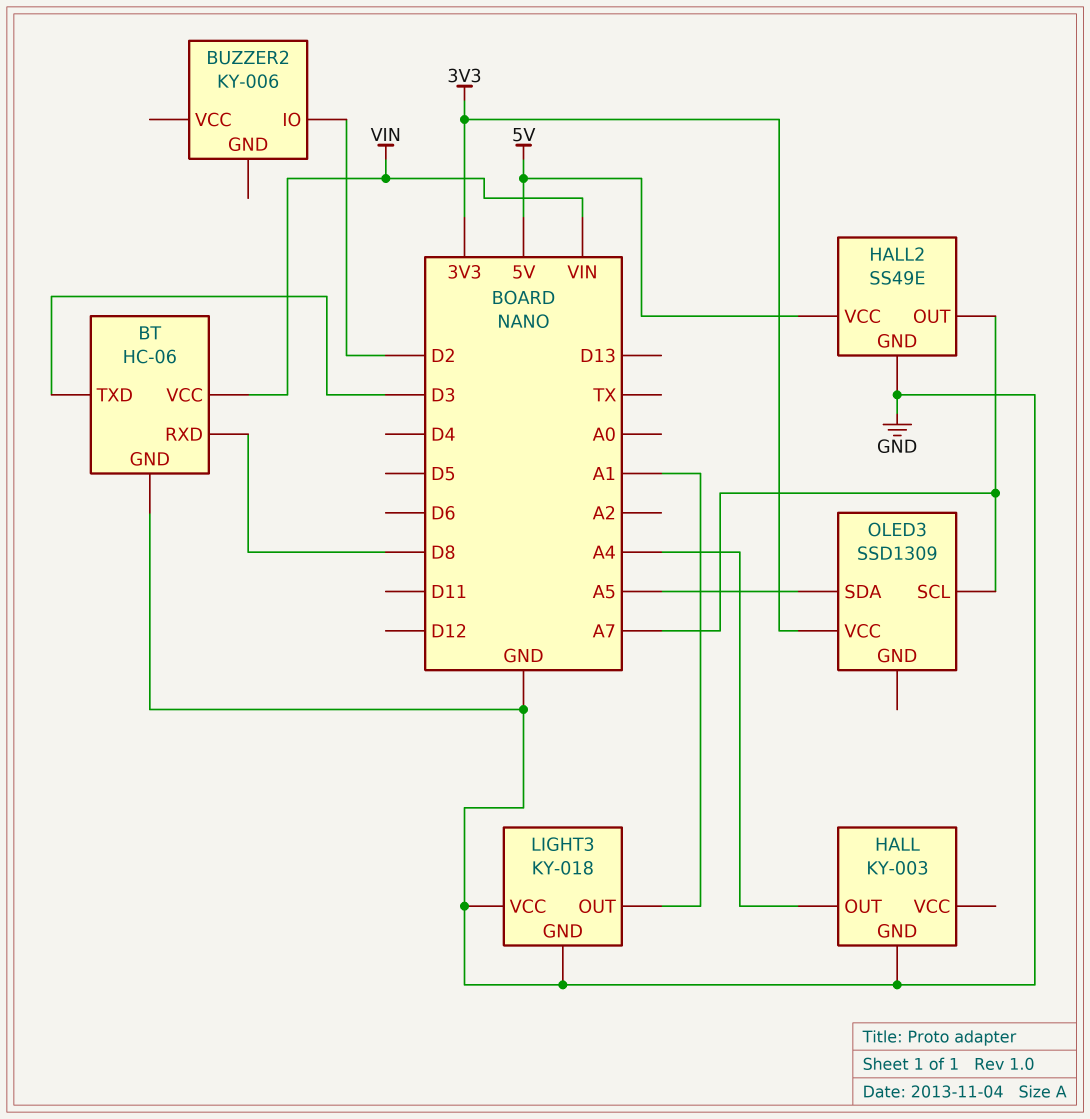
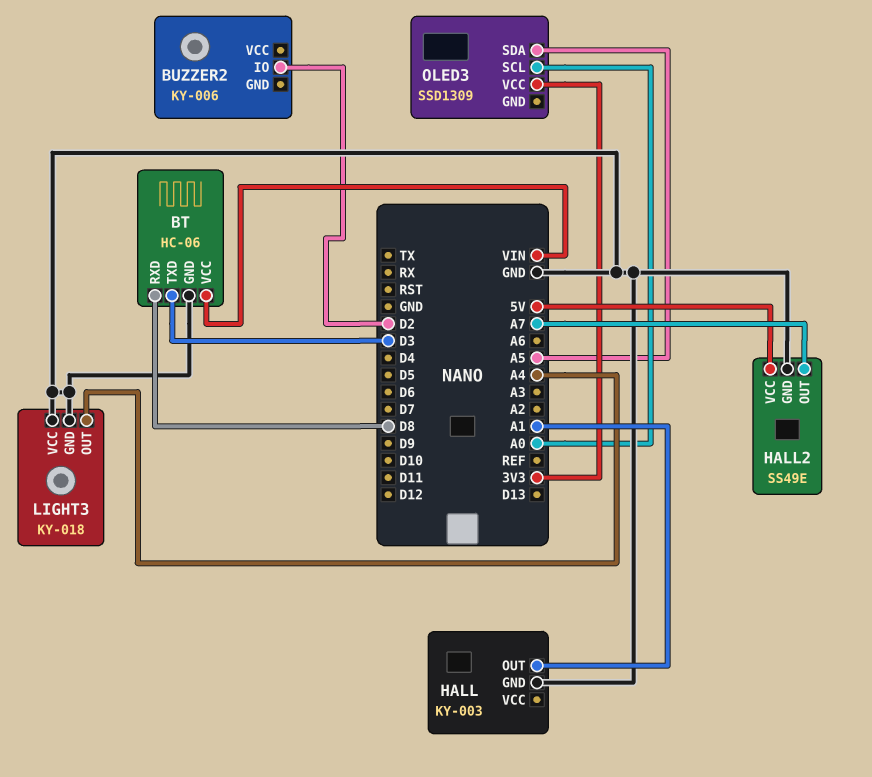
HALL pin OUT: A4 -> A1
LIGHT3 pin OUT: A1 -> A4
OLED3 pin SCL: A7 -> A0

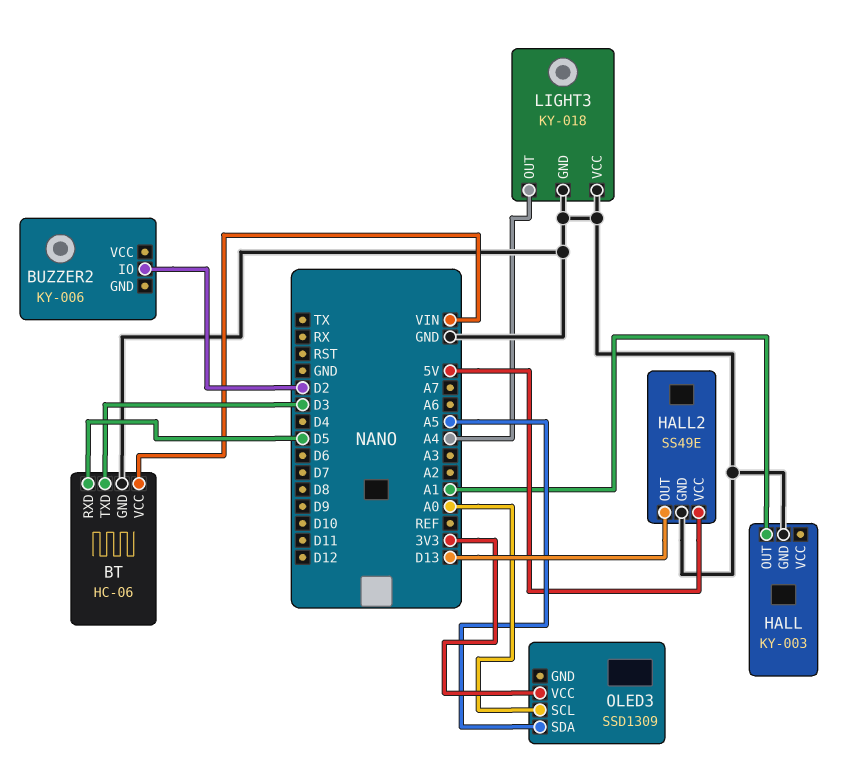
BT pin RXD: D8 -> D5
HALL2 pin OUT: A7 -> D13

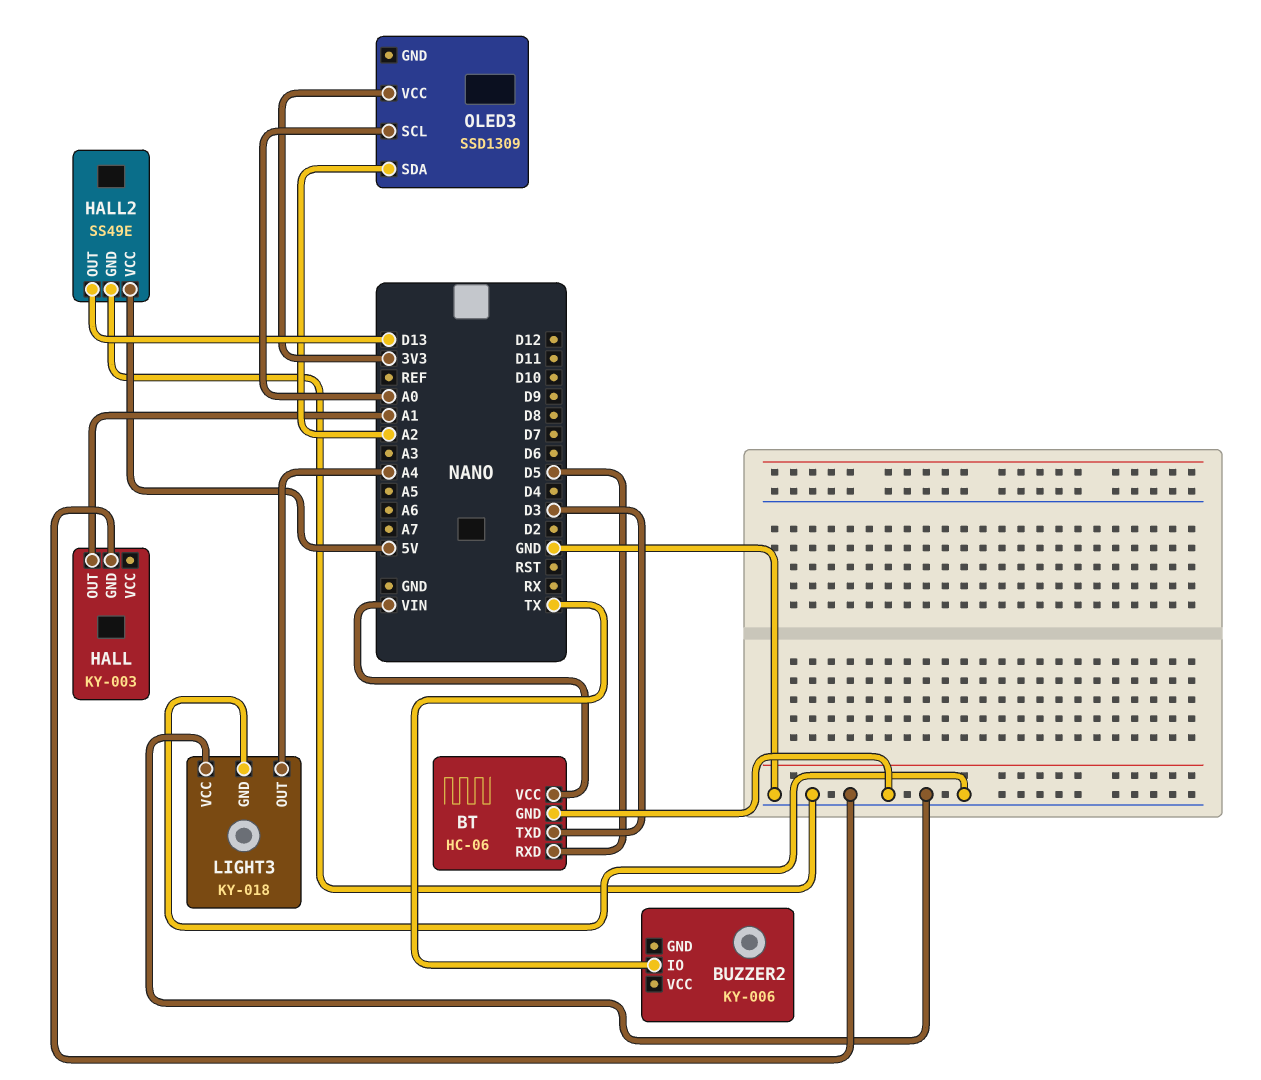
BUZZER2 pin IO: D2 -> TX
OLED3 pin SDA: A5 -> A2

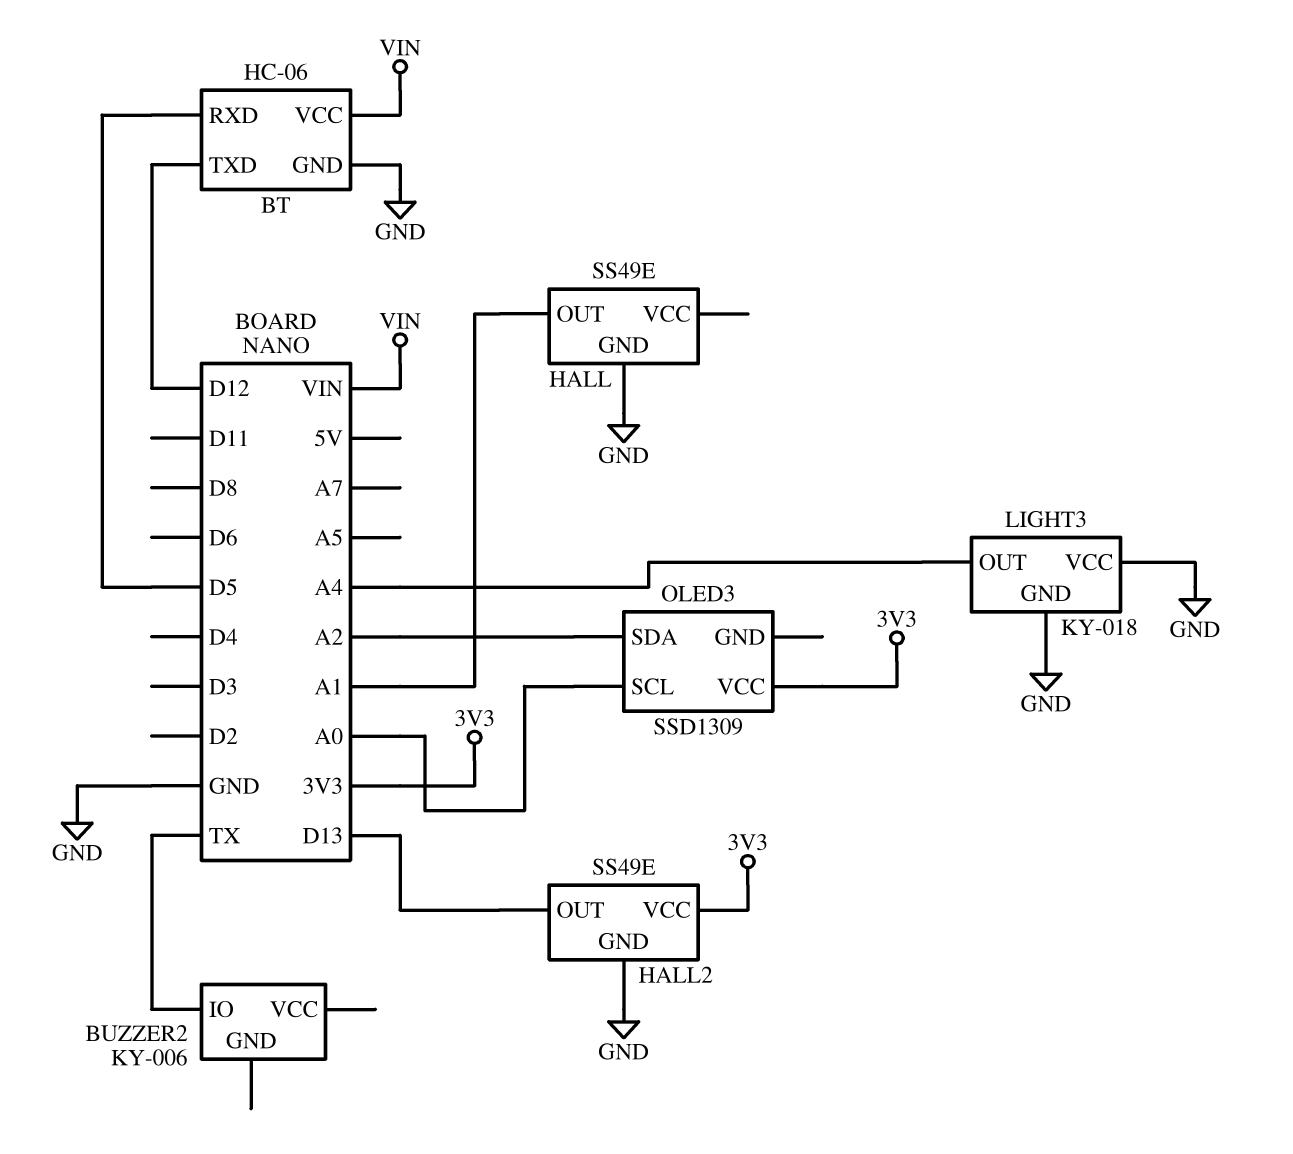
BT pin TXD: D3 -> D12
HALL: KY-003 -> SS49E
HALL2 pin VCC: 5V -> 3V3

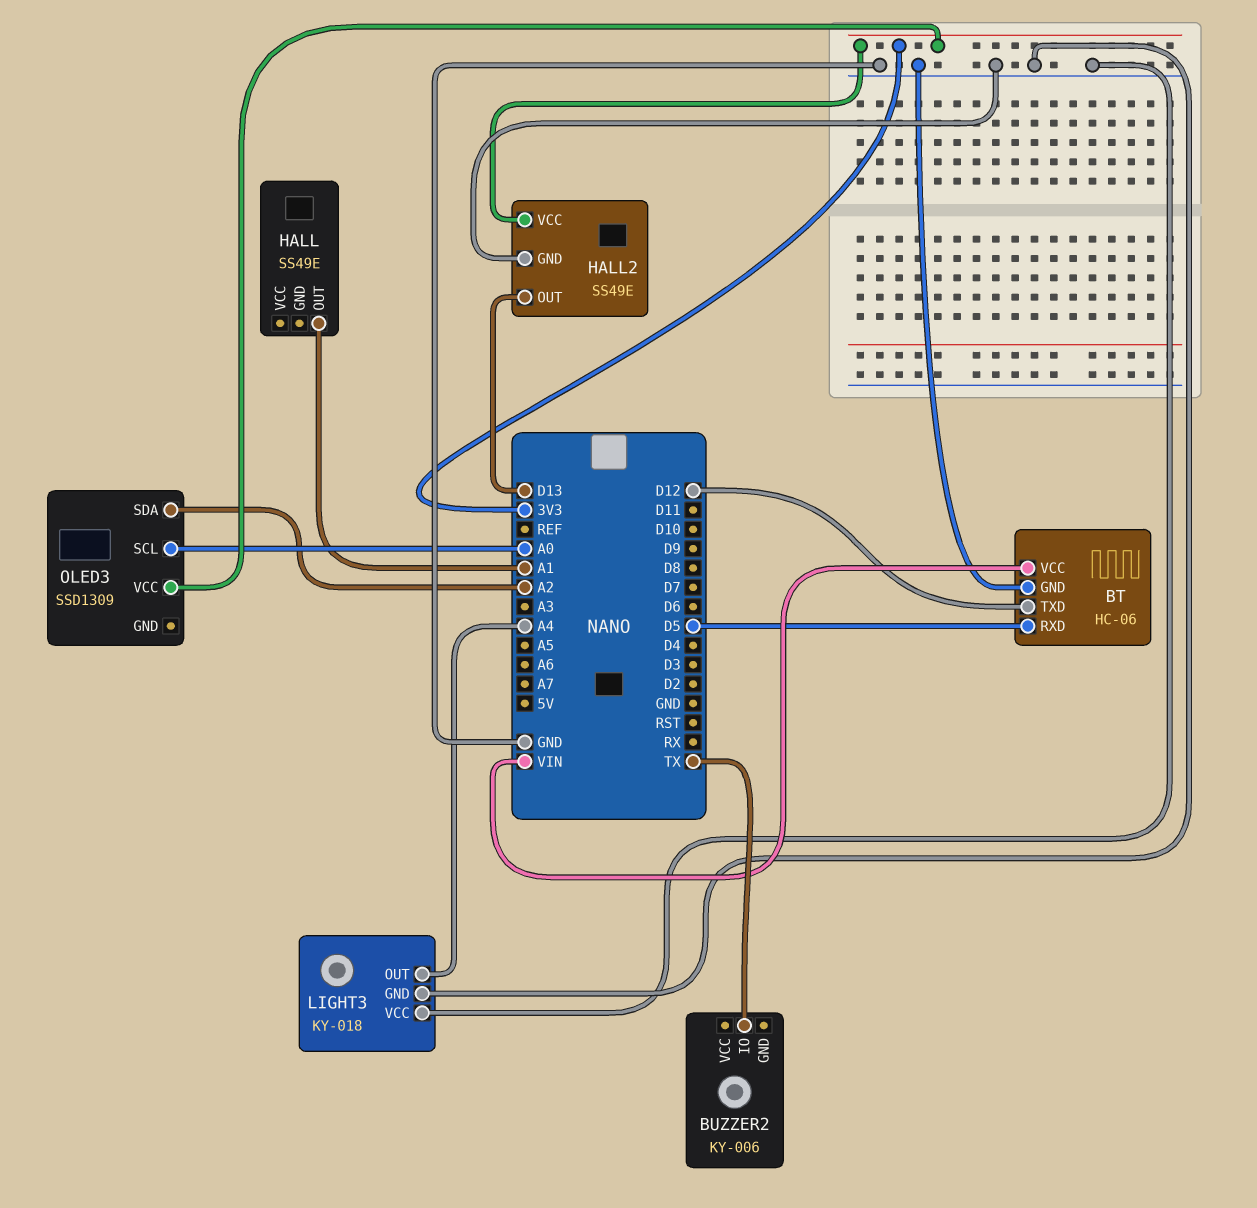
HALL pin GND: GND -> none

